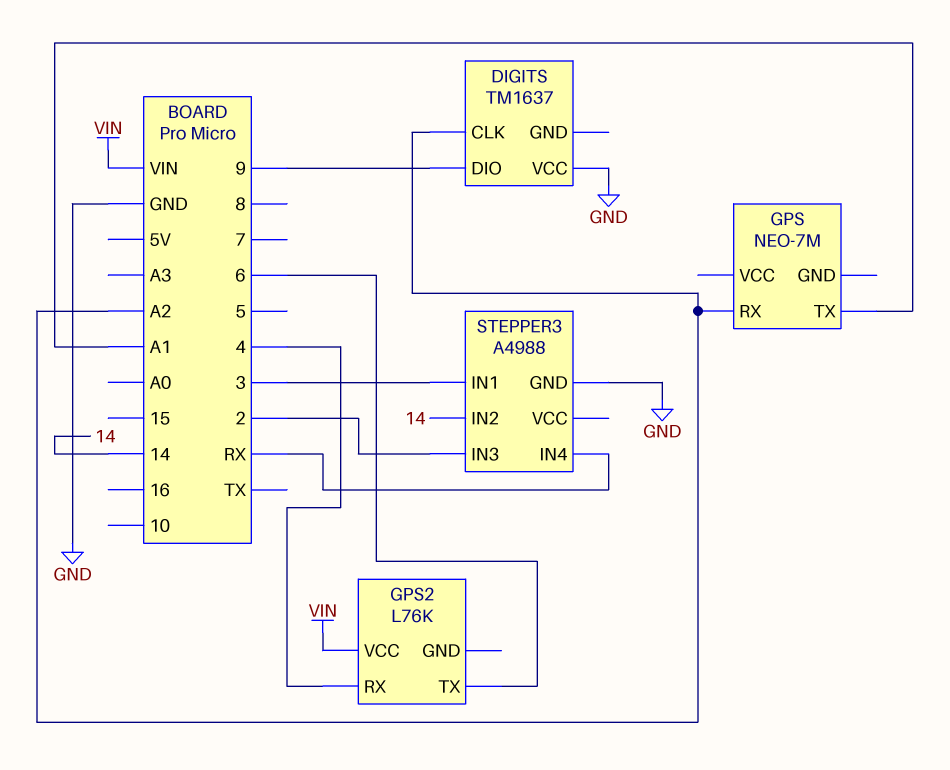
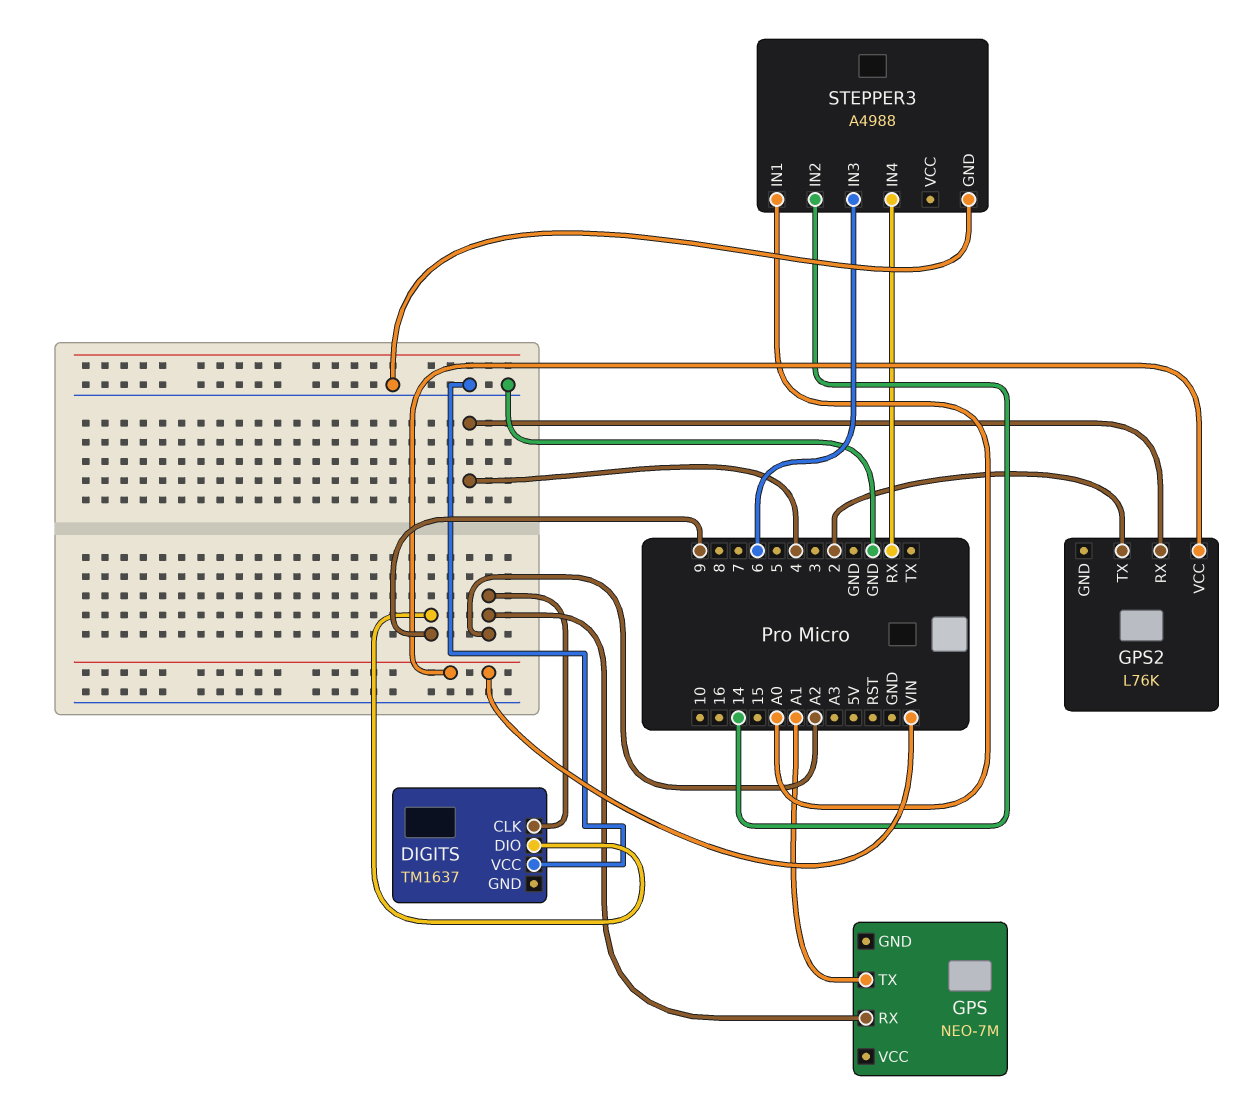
GPS2 pin TX: 6 -> 2
STEPPER3 pin IN1: 3 -> A0
STEPPER3 pin IN3: 2 -> 6

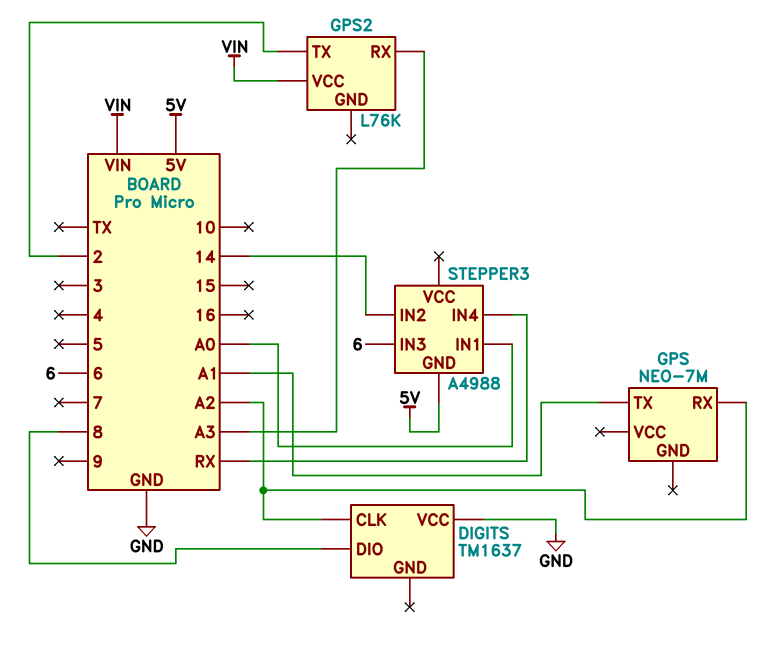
DIGITS pin DIO: 9 -> 8
GPS2 pin RX: 4 -> A3
STEPPER3 pin GND: GND -> 5V

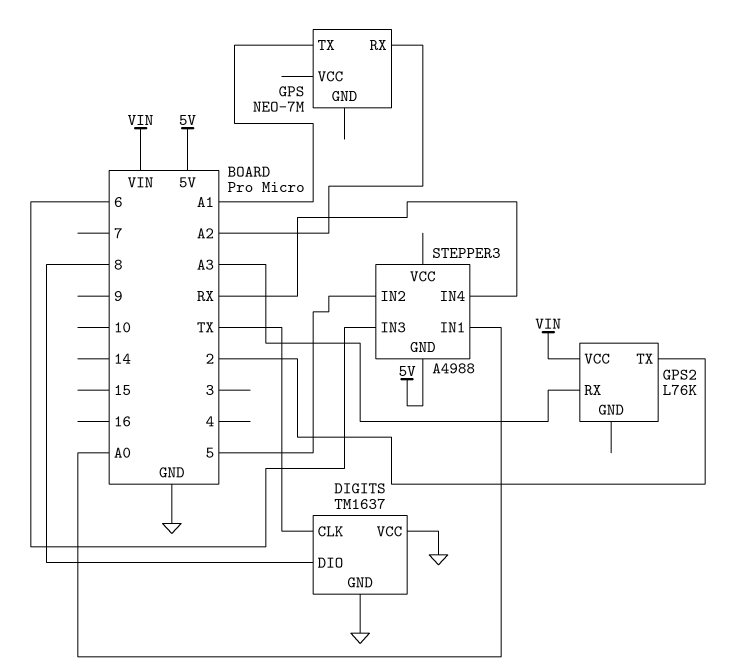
DIGITS pin CLK: A2 -> TX
DIGITS pin GND: none -> GND
STEPPER3 pin IN2: 14 -> 5

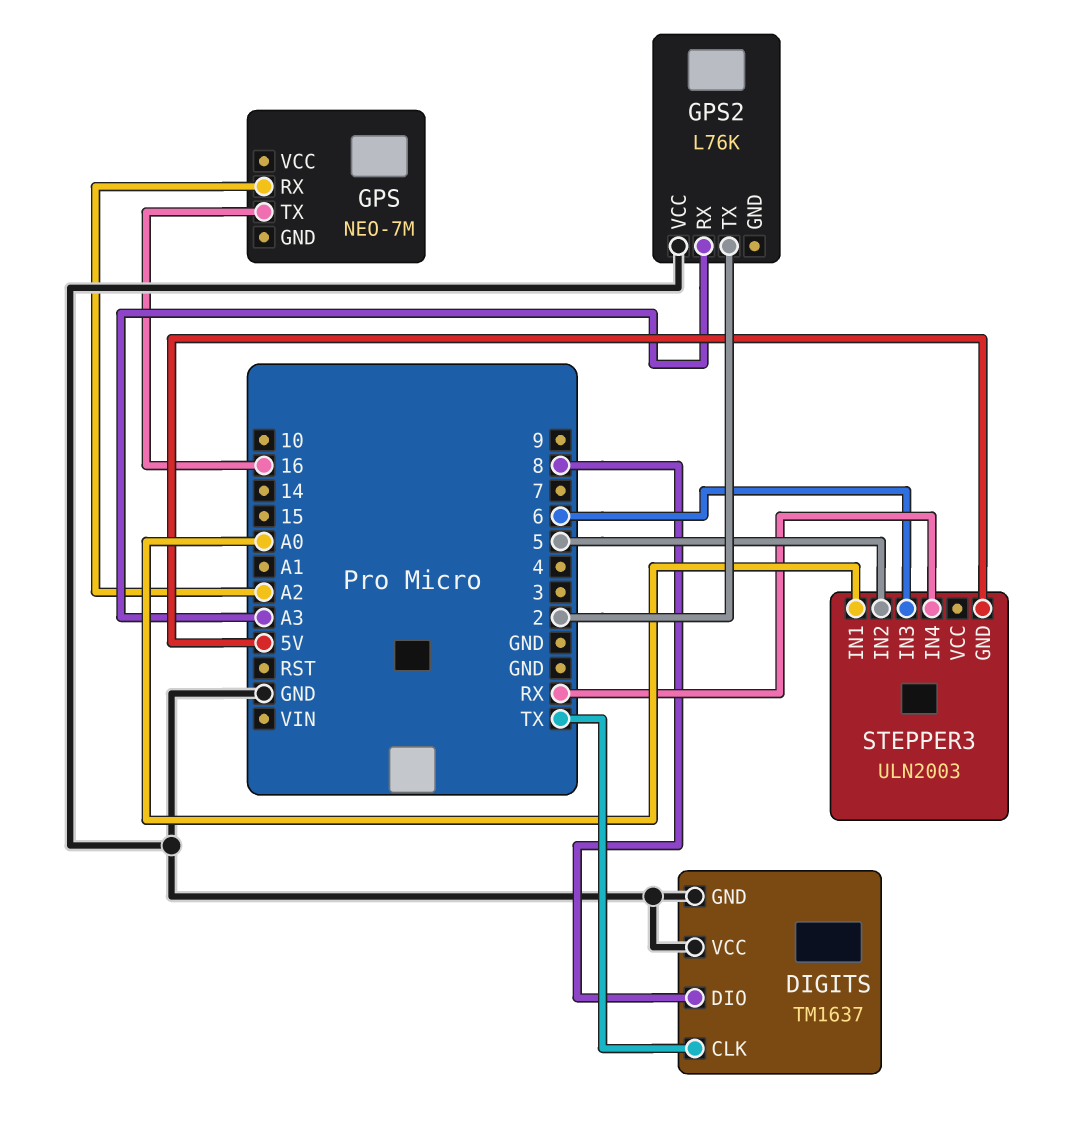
GPS pin TX: A1 -> 16
GPS2 pin VCC: VIN -> GND
STEPPER3: A4988 -> ULN2003

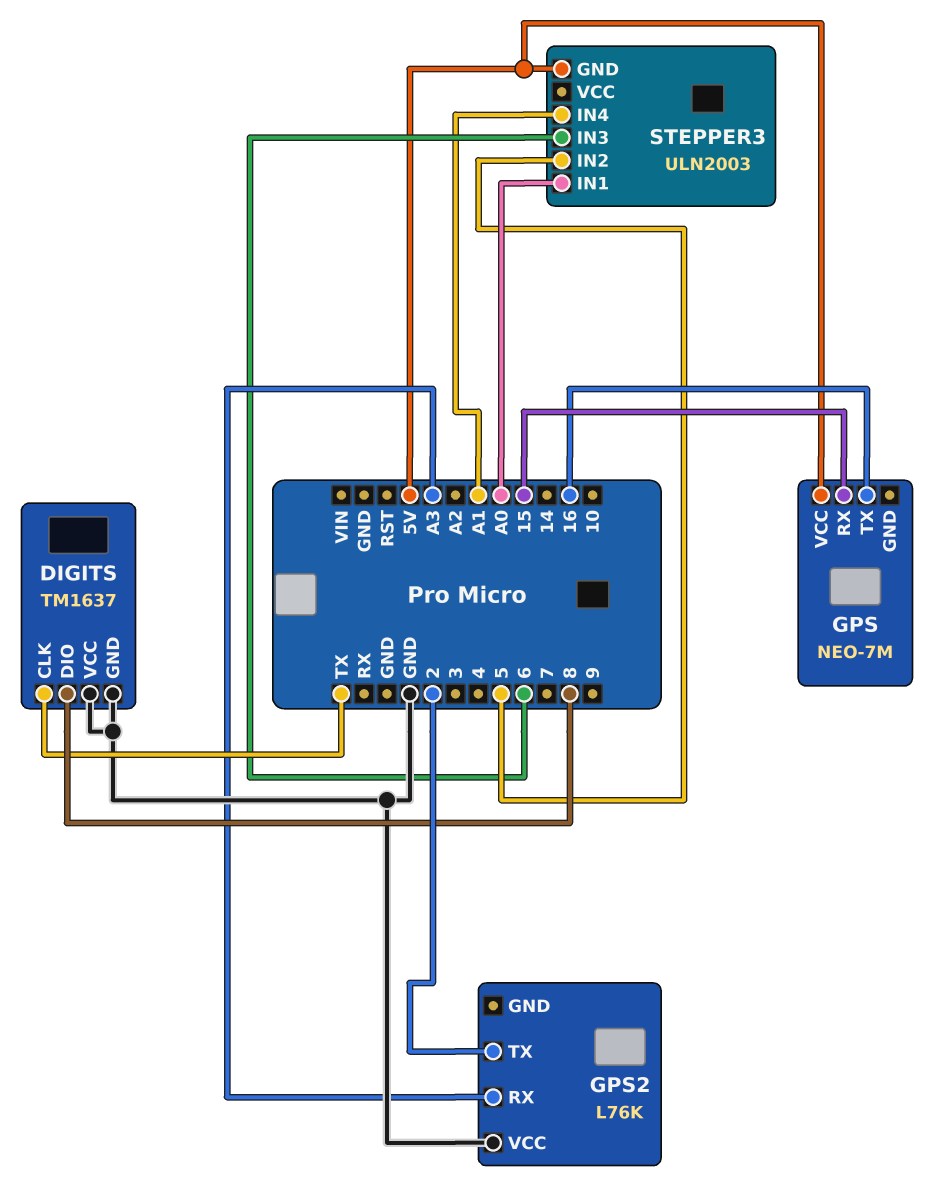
GPS pin RX: A2 -> 15
GPS pin VCC: none -> 5V
STEPPER3 pin IN4: RX -> A1

